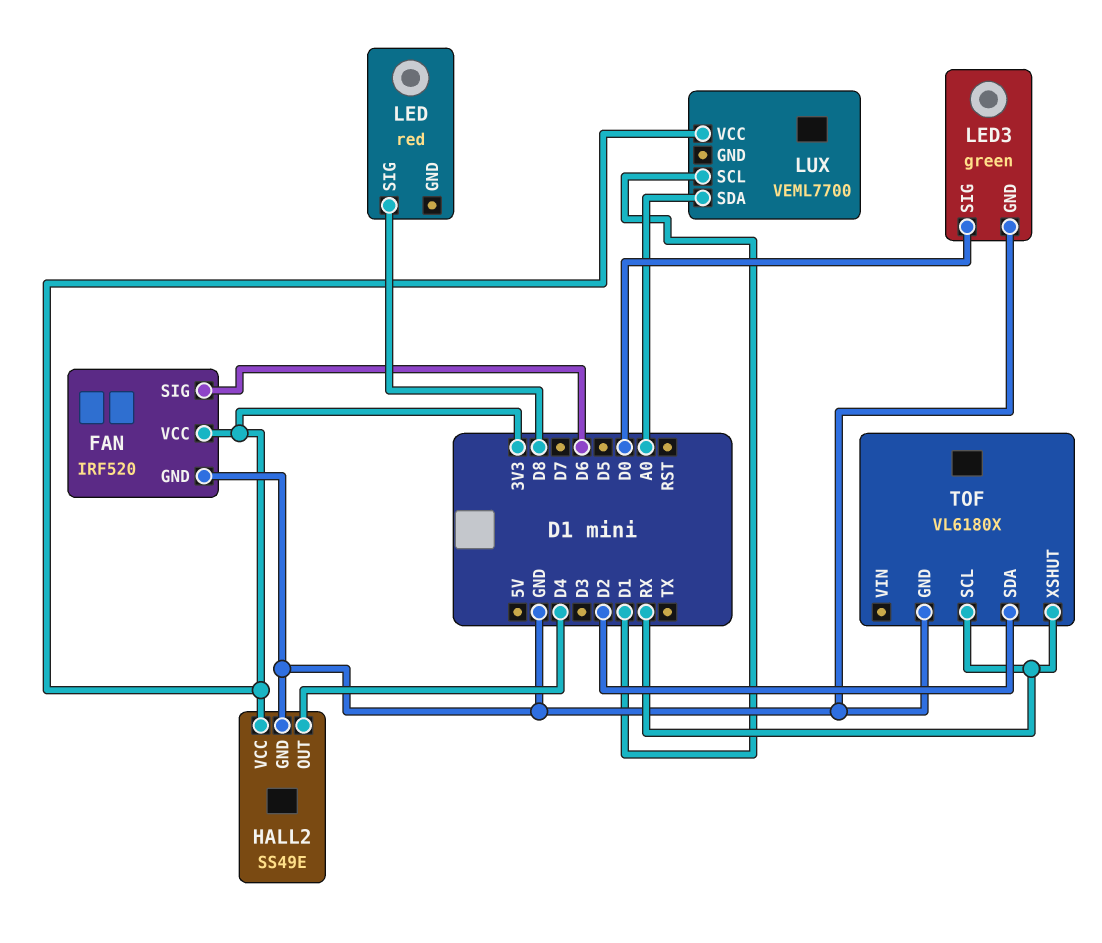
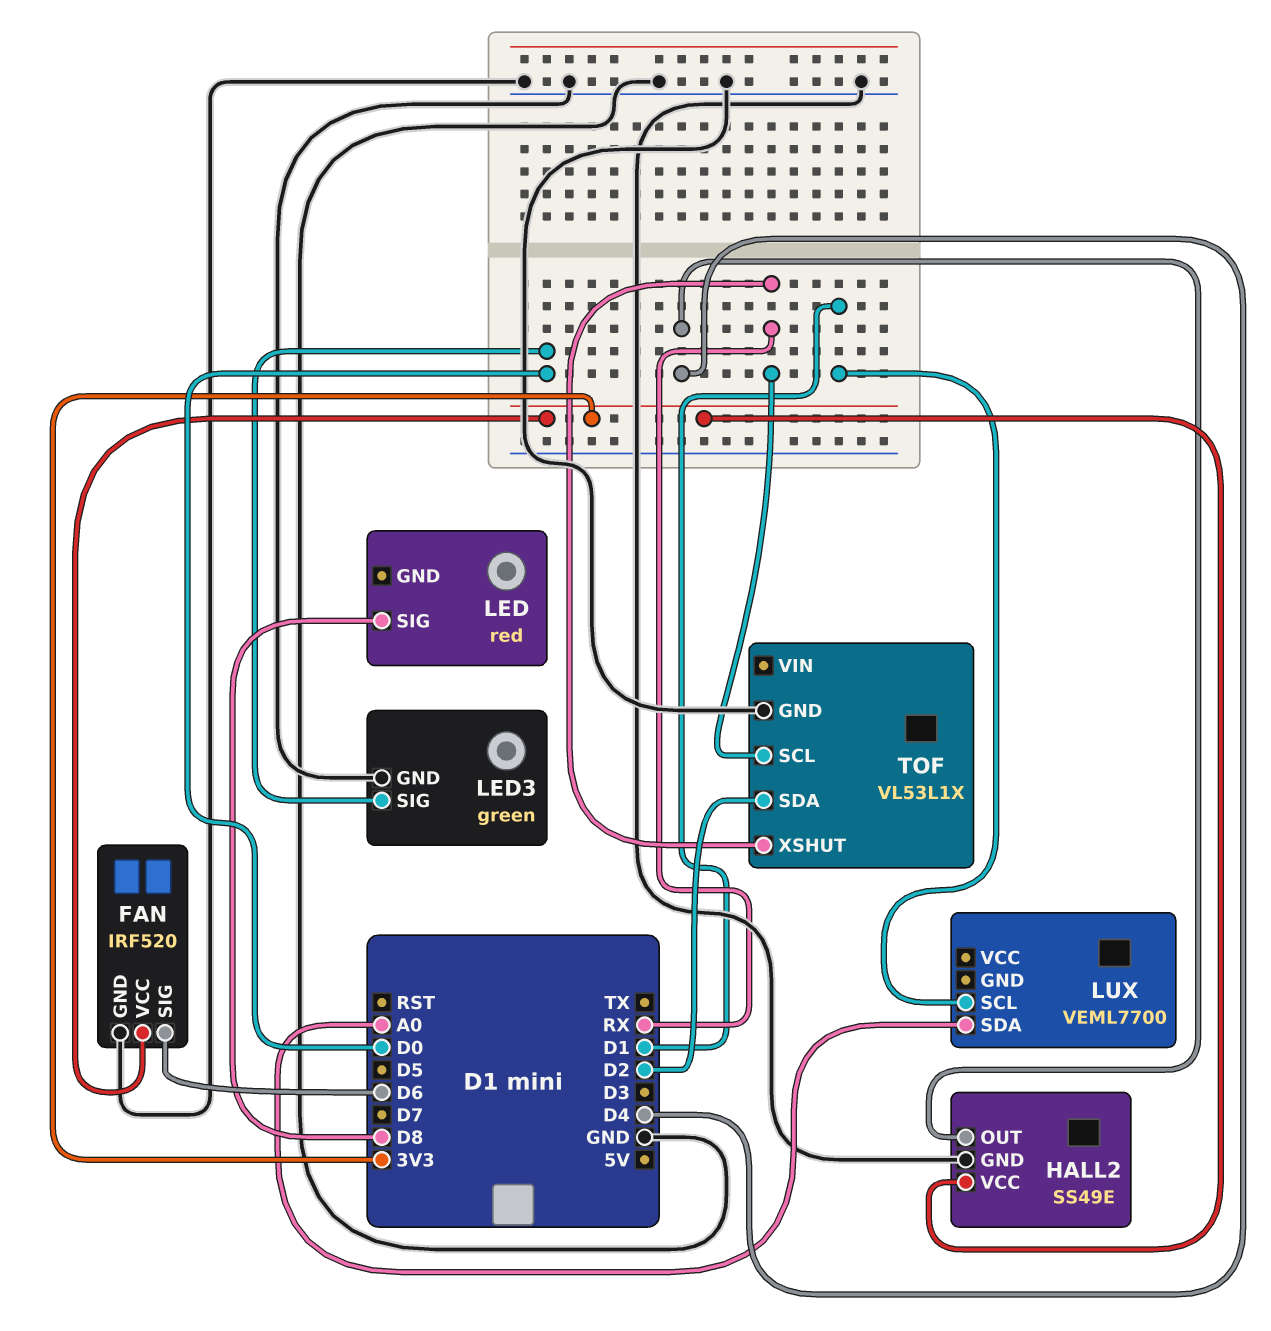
LUX pin VCC: 3V3 -> none
TOF: VL6180X -> VL53L1X

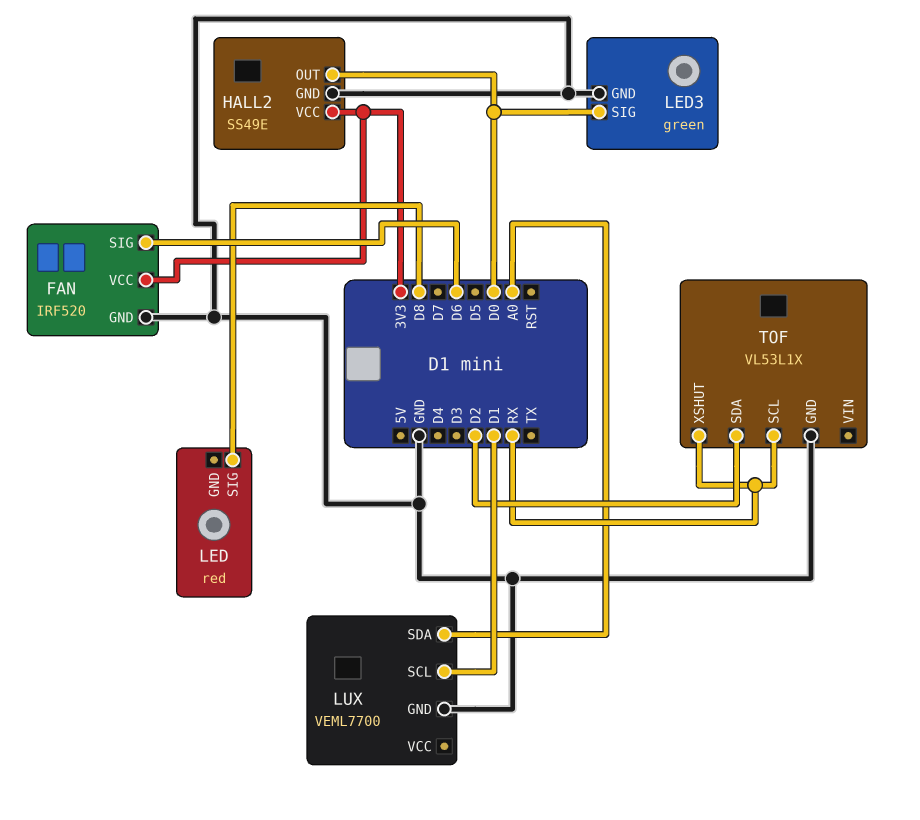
HALL2 pin OUT: D4 -> D0
LUX pin GND: none -> GND

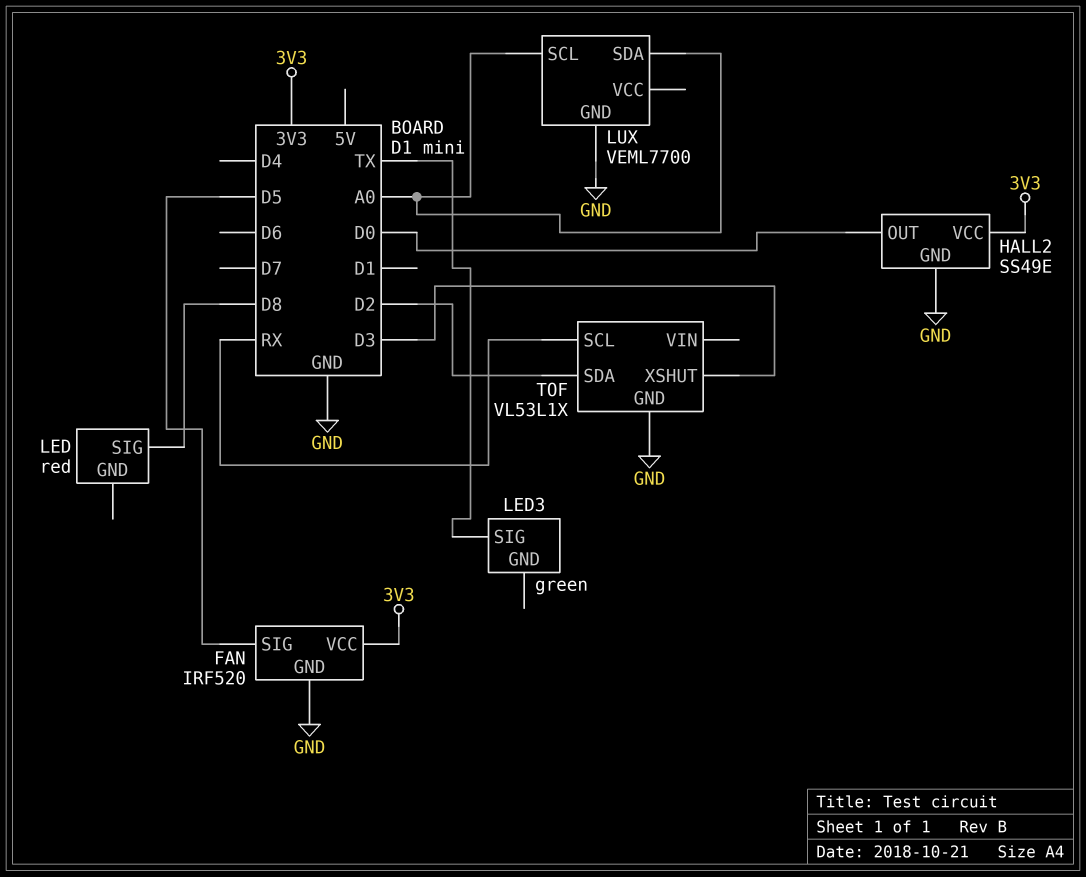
FAN pin SIG: D6 -> D5
LED3 pin GND: GND -> none
LED3 pin SIG: D0 -> TX
LUX pin SCL: D1 -> A0
TOF pin XSHUT: RX -> D3

